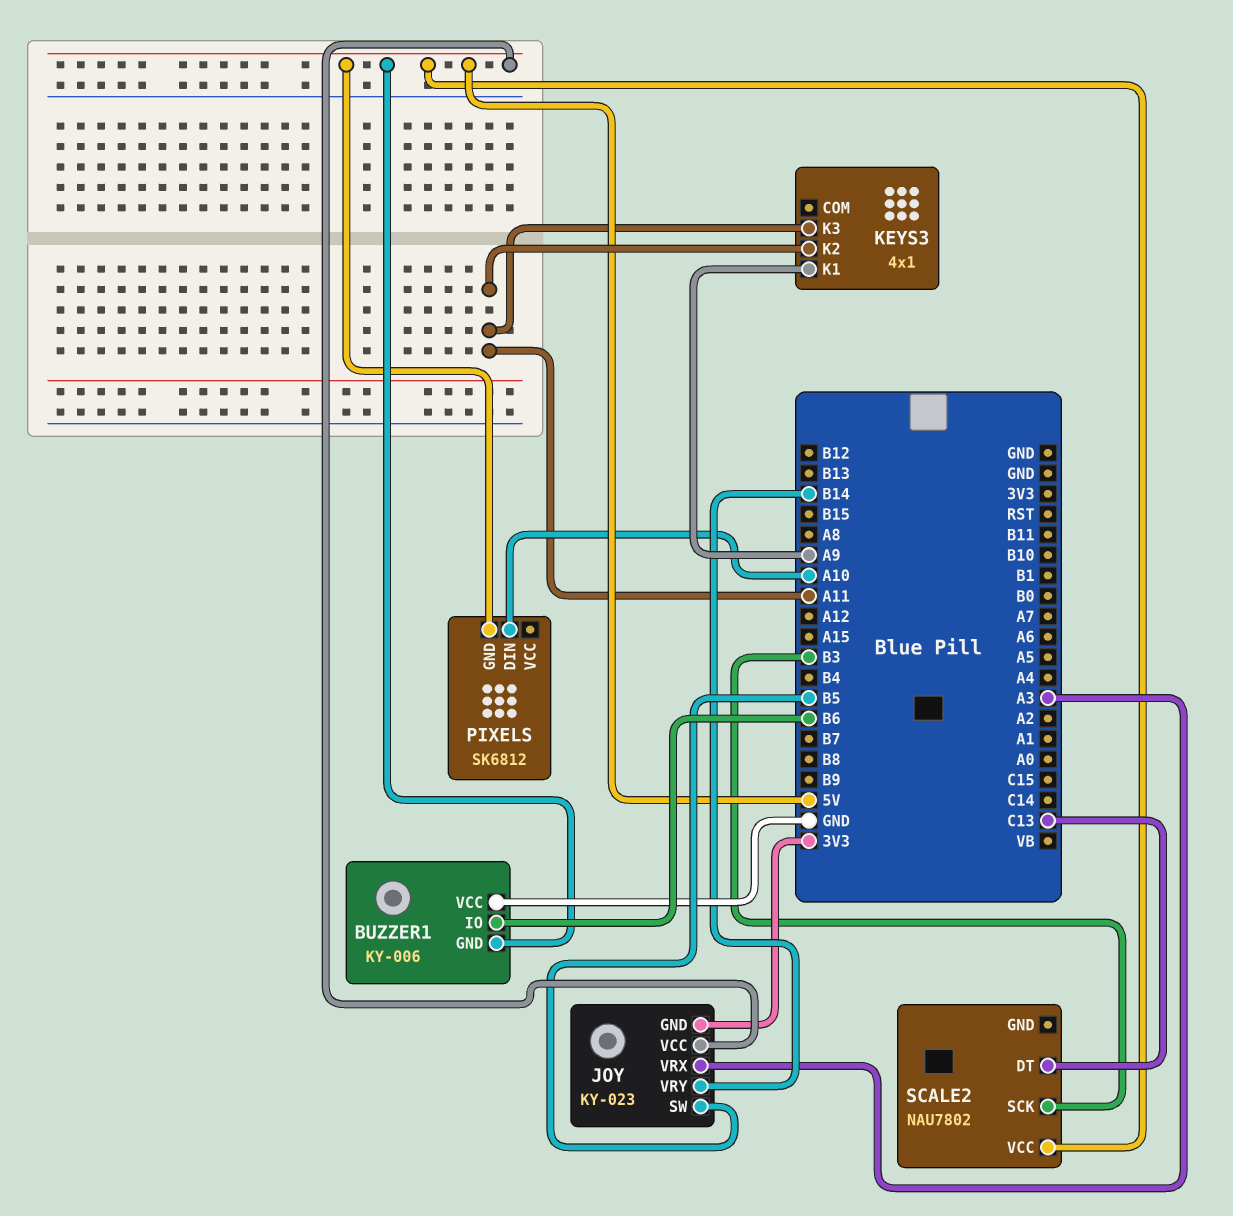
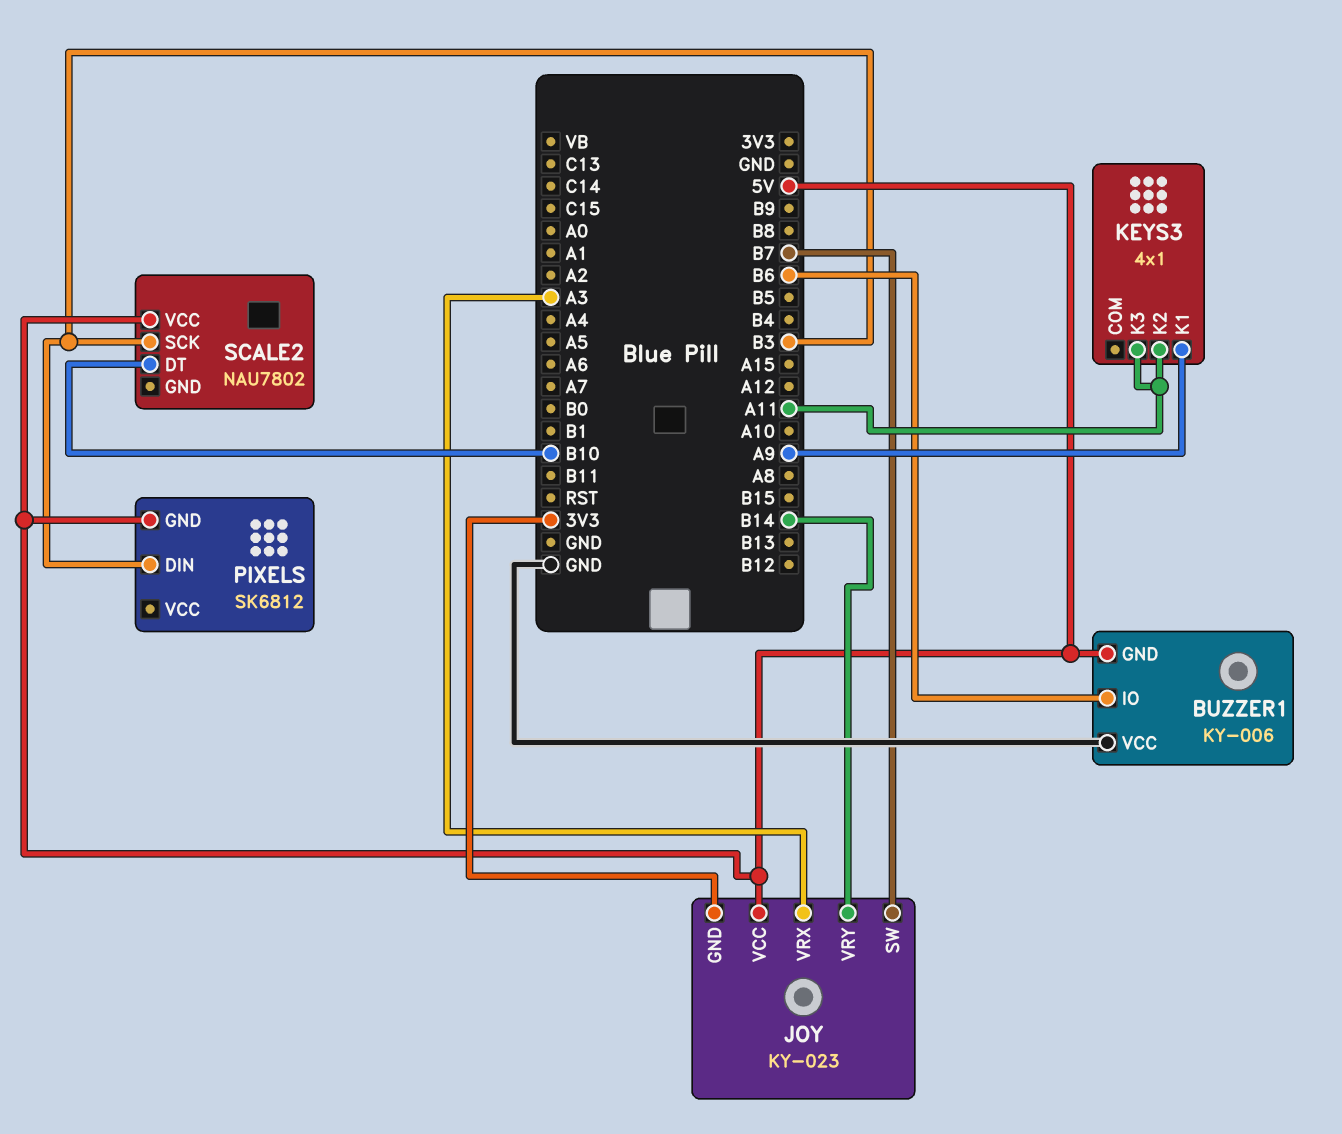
JOY pin SW: B5 -> B7
PIXELS pin DIN: A10 -> B3
SCALE2 pin DT: C13 -> B10

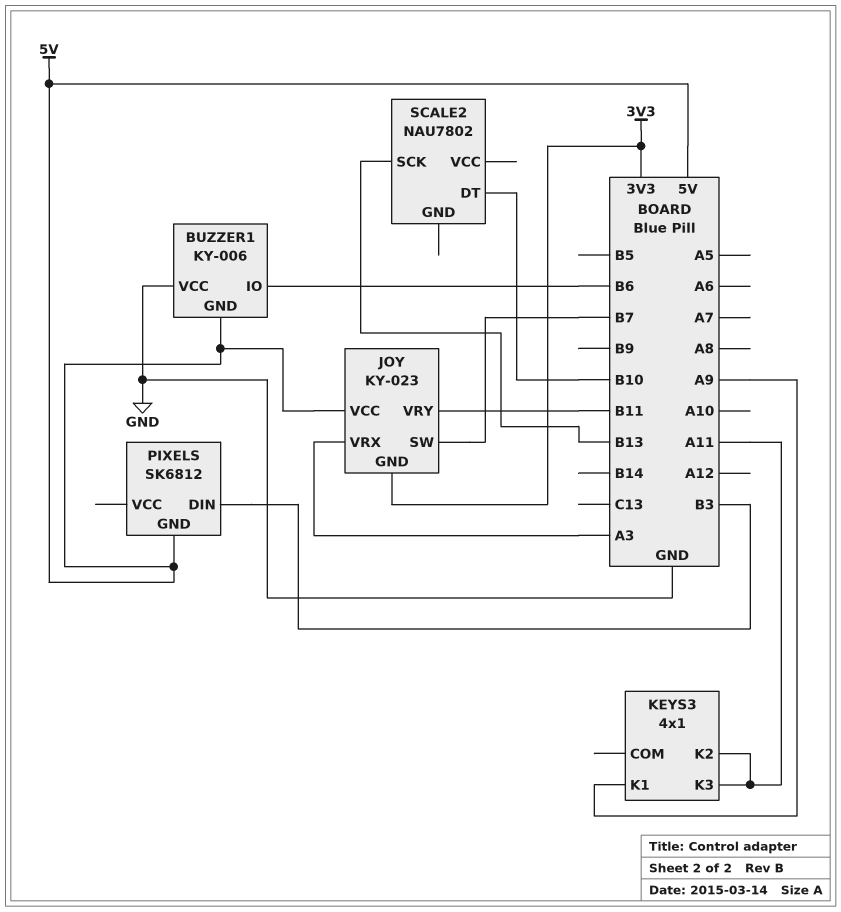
JOY pin VRY: B14 -> B11
SCALE2 pin SCK: B3 -> B13
SCALE2 pin VCC: 5V -> none

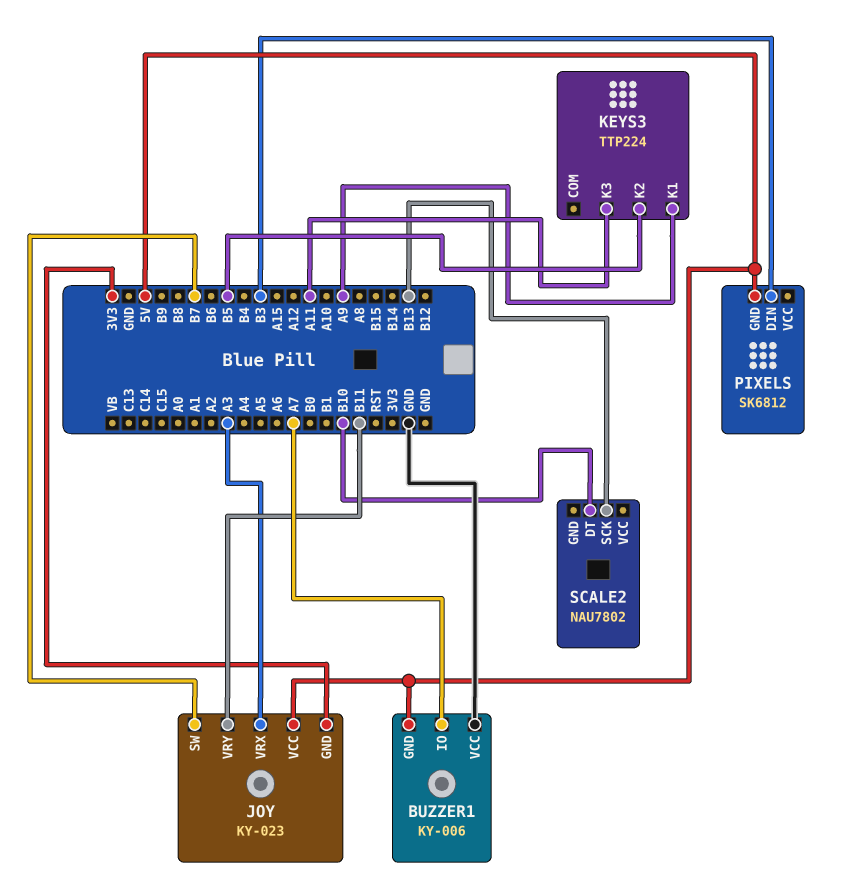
BUZZER1 pin IO: B6 -> A7
KEYS3: 4x1 -> TTP224
KEYS3 pin K2: A11 -> B5

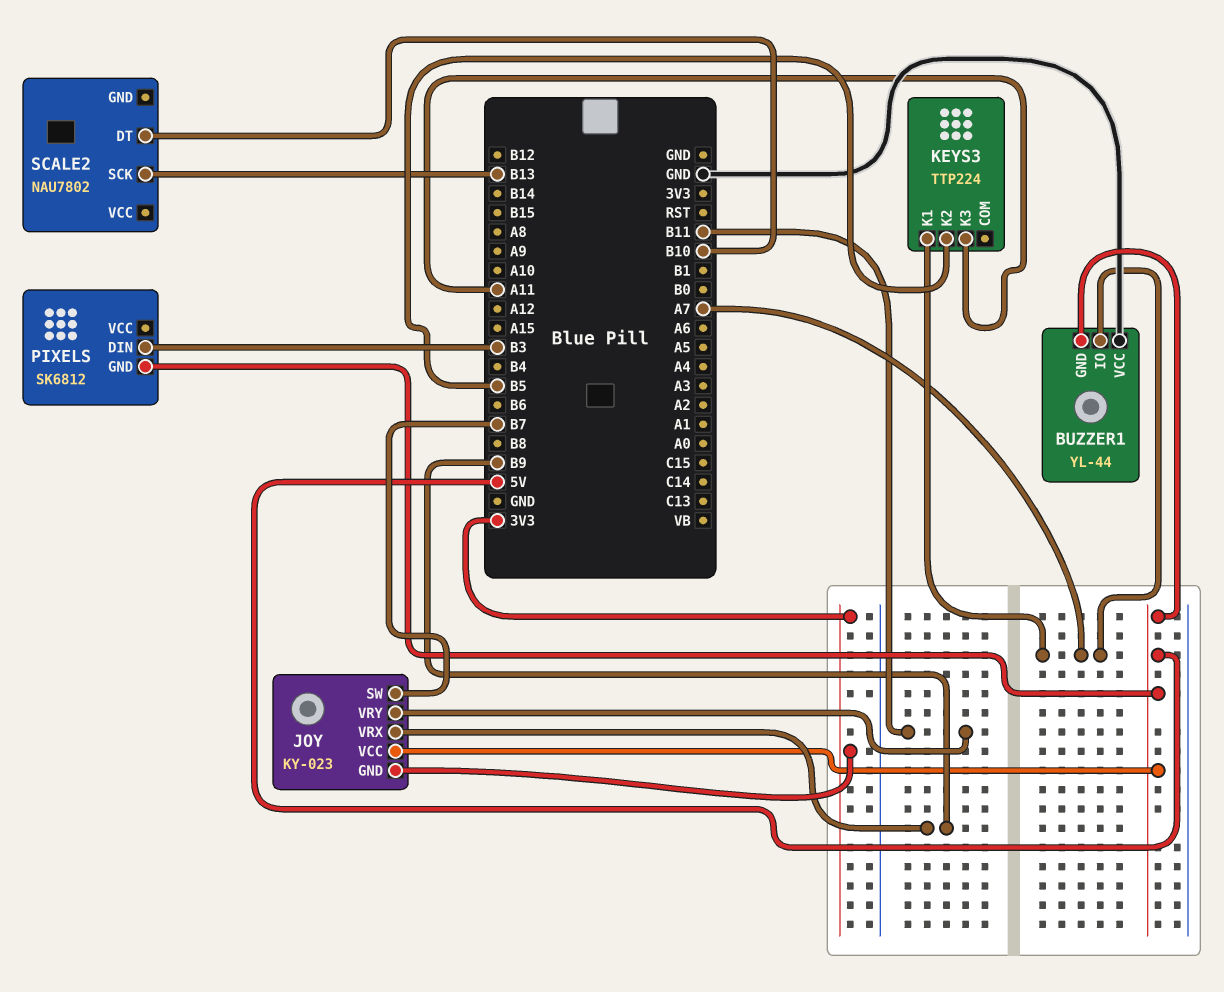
BUZZER1: KY-006 -> YL-44
JOY pin VRX: A3 -> B9
KEYS3 pin K1: A9 -> A7

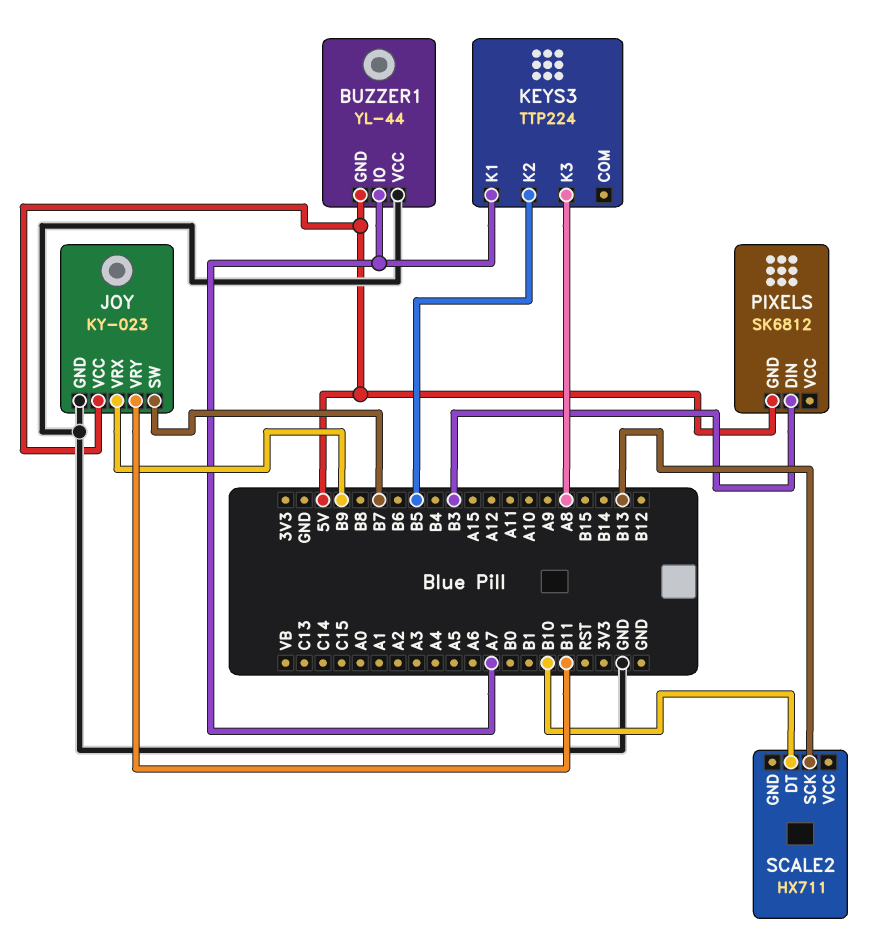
JOY pin GND: 3V3 -> GND
KEYS3 pin K3: A11 -> A8
SCALE2: NAU7802 -> HX711

